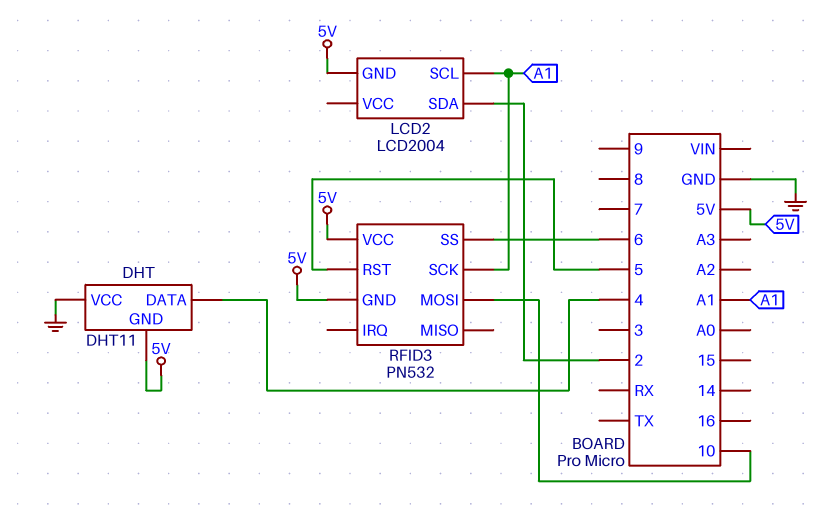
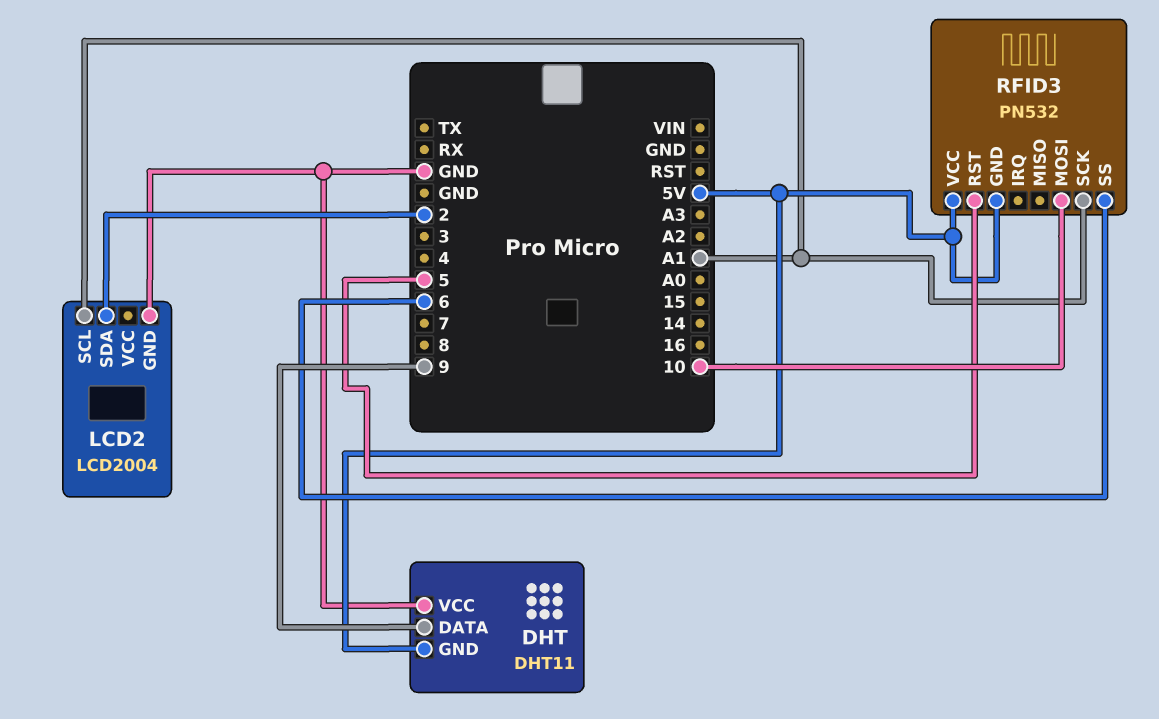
DHT pin DATA: 4 -> 9
LCD2 pin GND: 5V -> GND

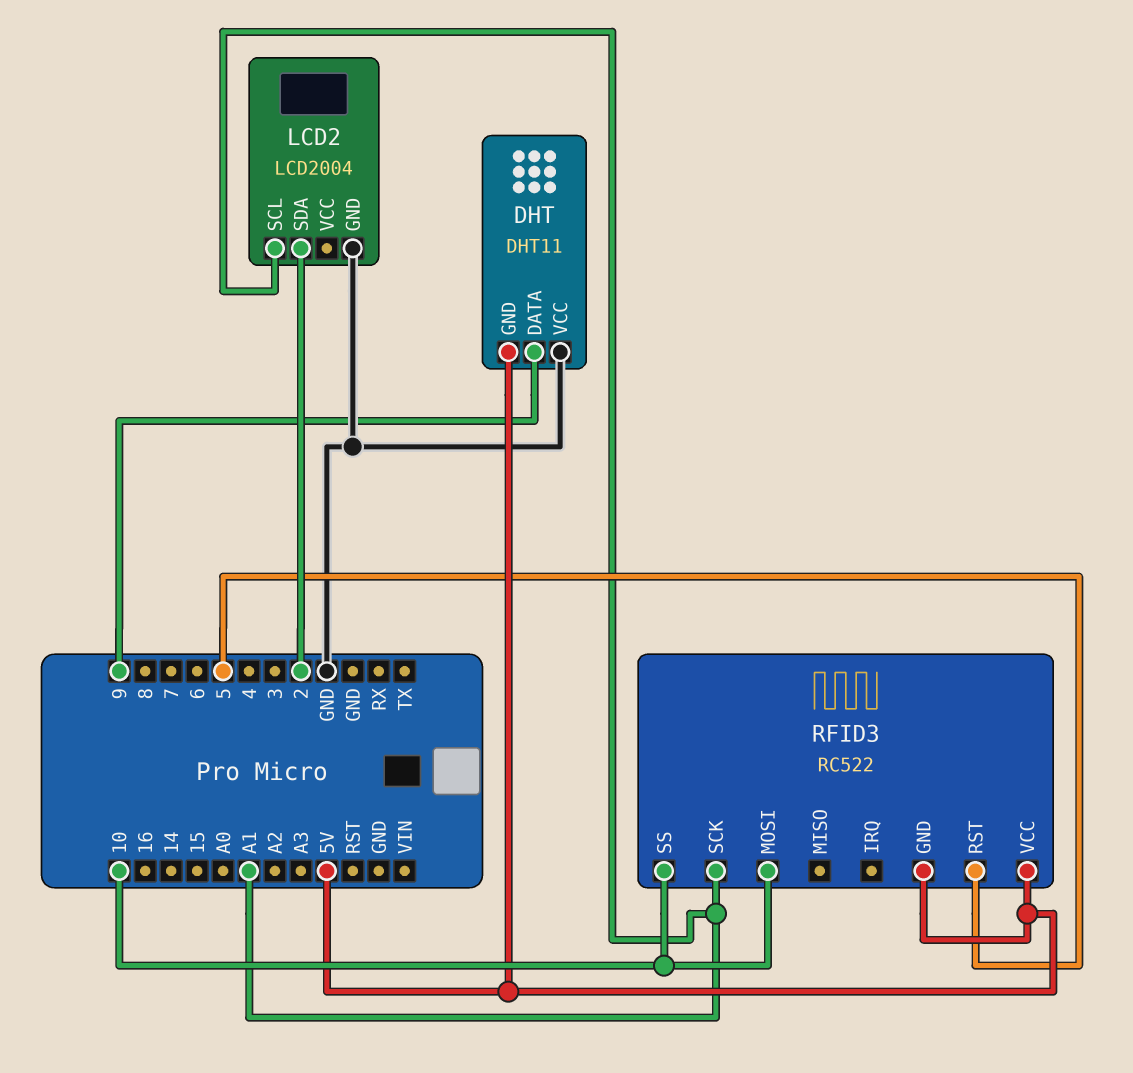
RFID3: PN532 -> RC522
RFID3 pin SS: 6 -> 10

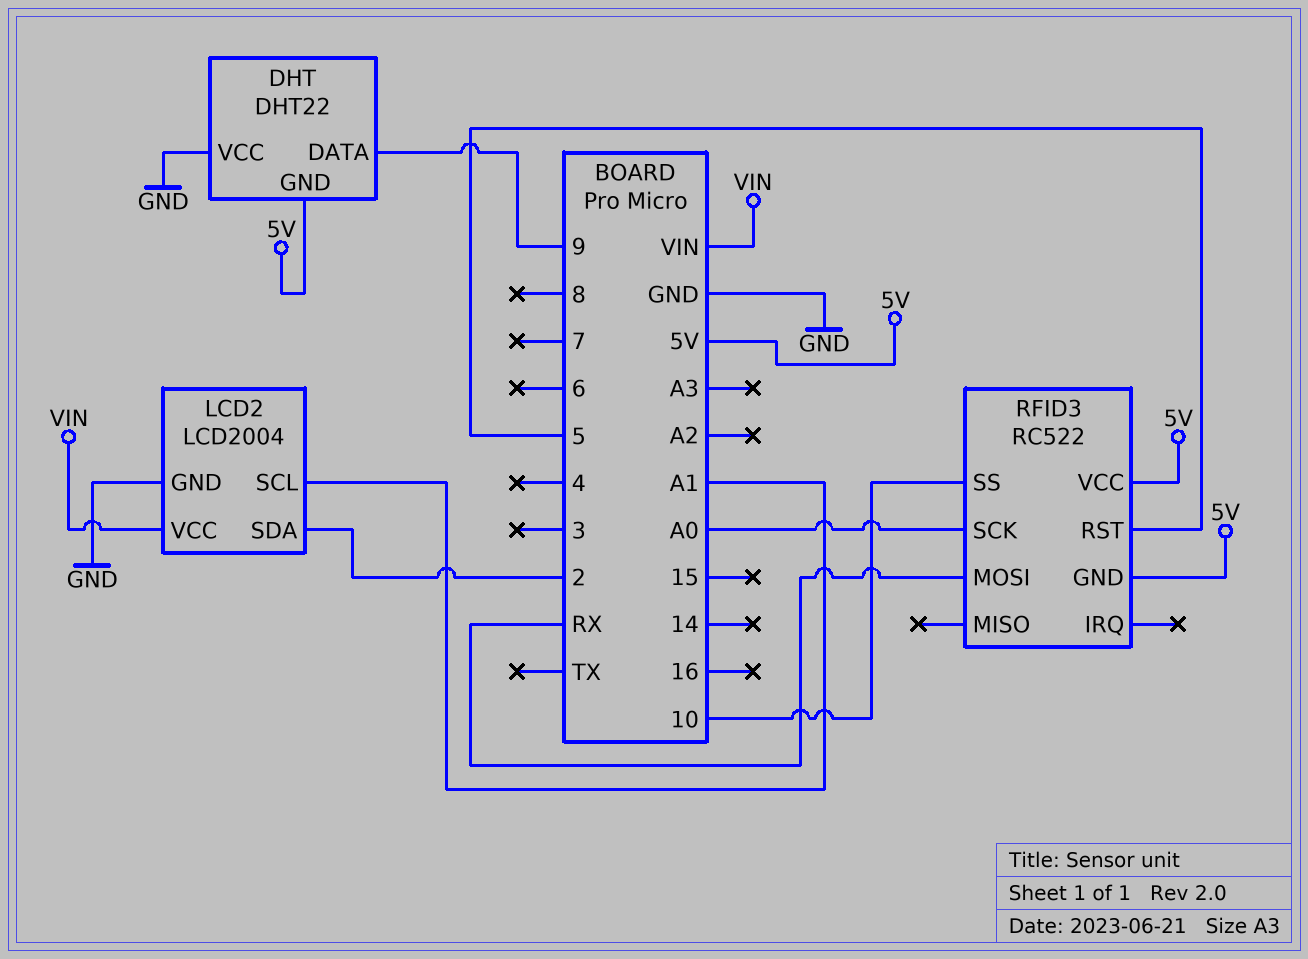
DHT: DHT11 -> DHT22
LCD2 pin VCC: none -> VIN
RFID3 pin MOSI: 10 -> RX
RFID3 pin SCK: A1 -> A0

